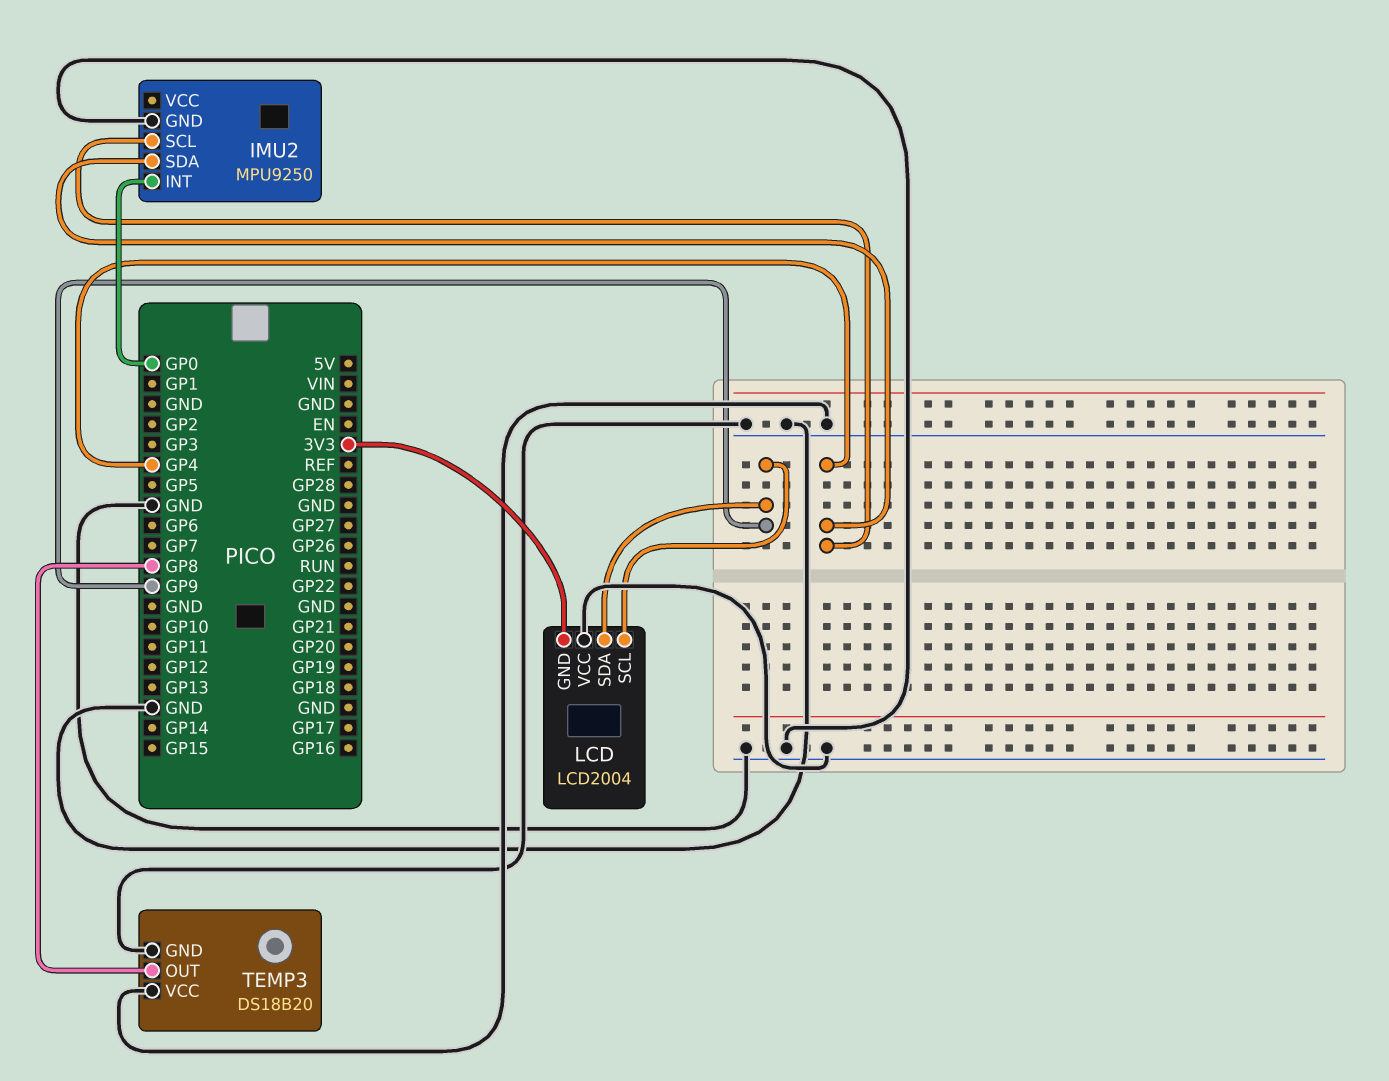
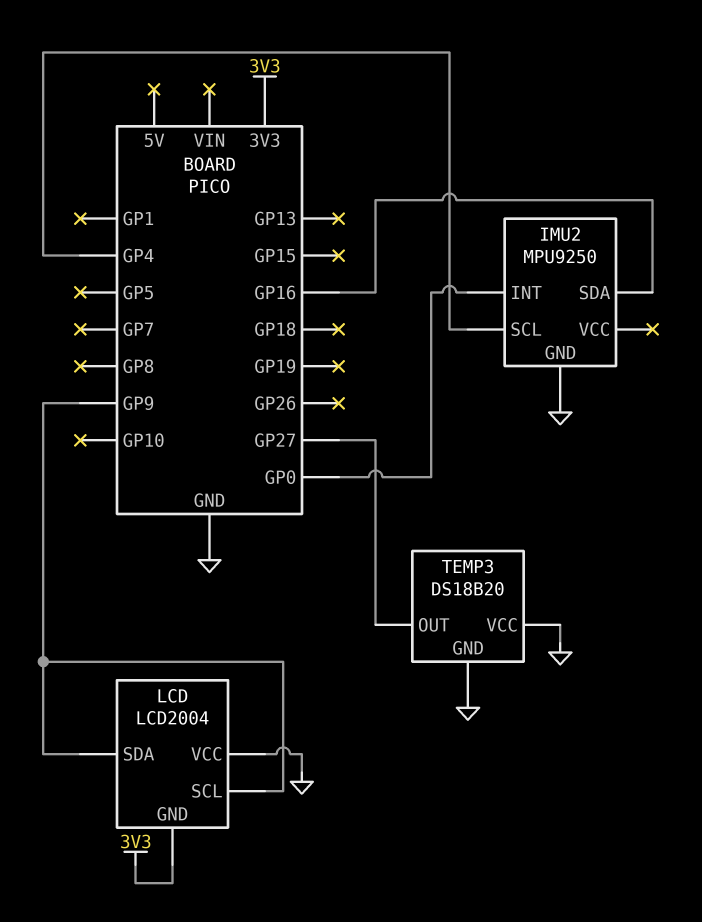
IMU2 pin SDA: GP4 -> GP16
TEMP3 pin OUT: GP8 -> GP27

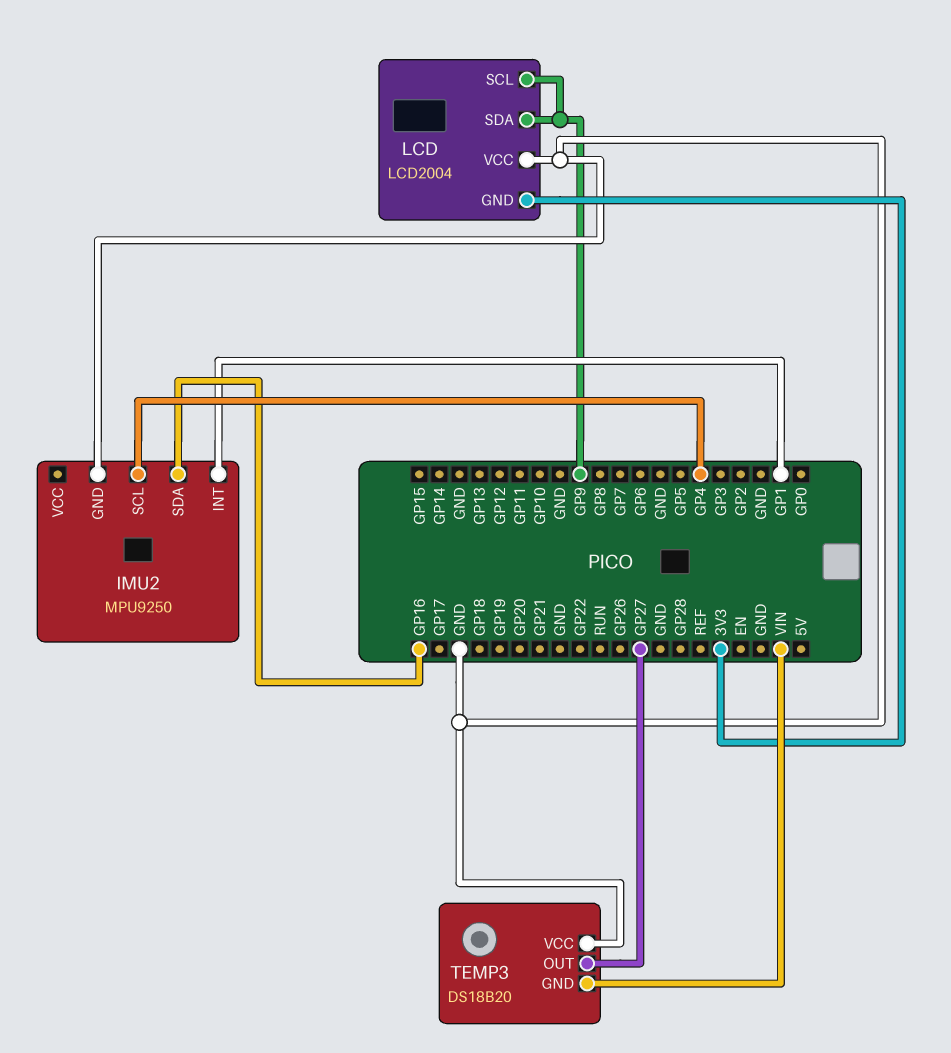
IMU2 pin INT: GP0 -> GP1
TEMP3 pin GND: GND -> VIN

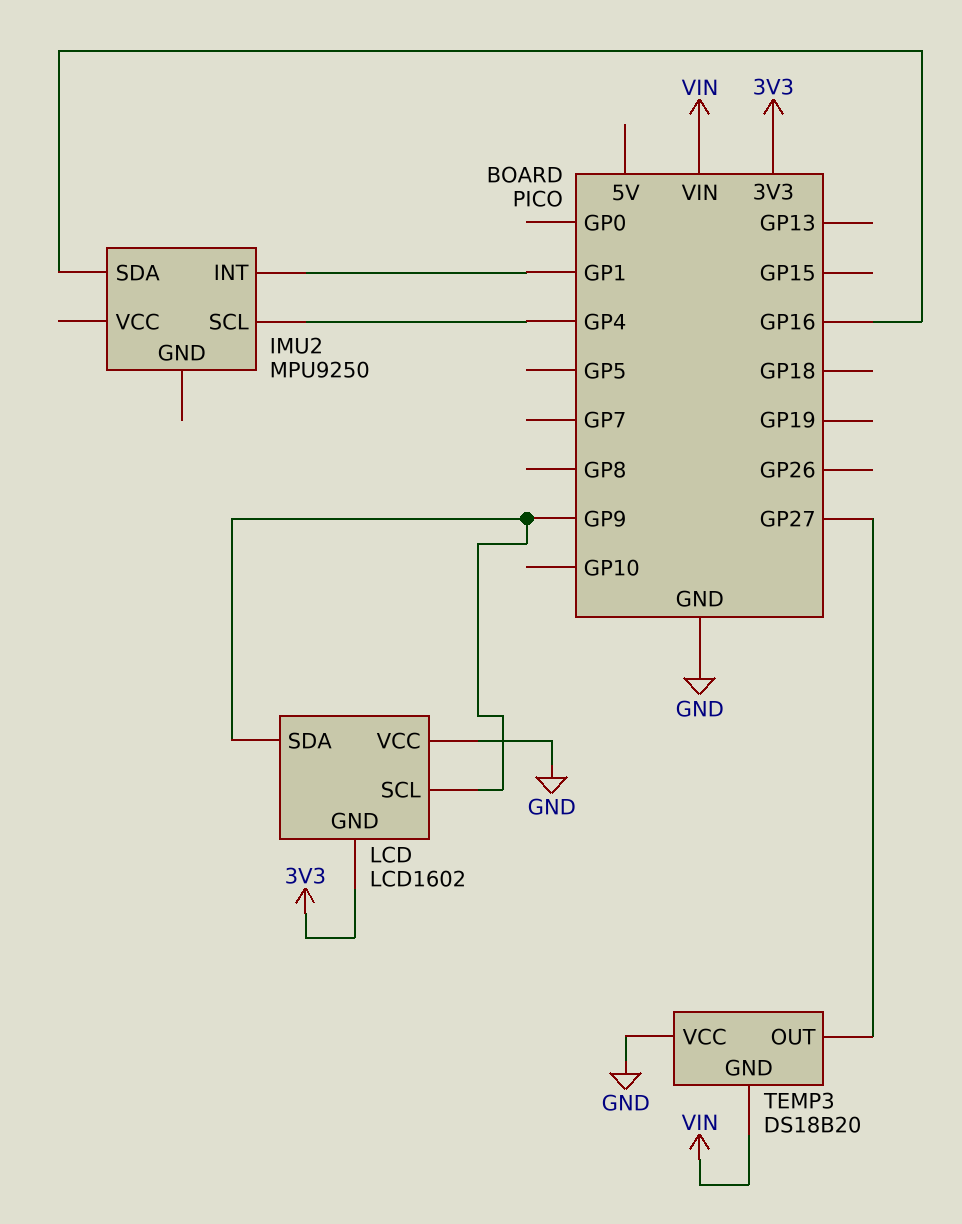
IMU2 pin GND: GND -> none
LCD: LCD2004 -> LCD1602

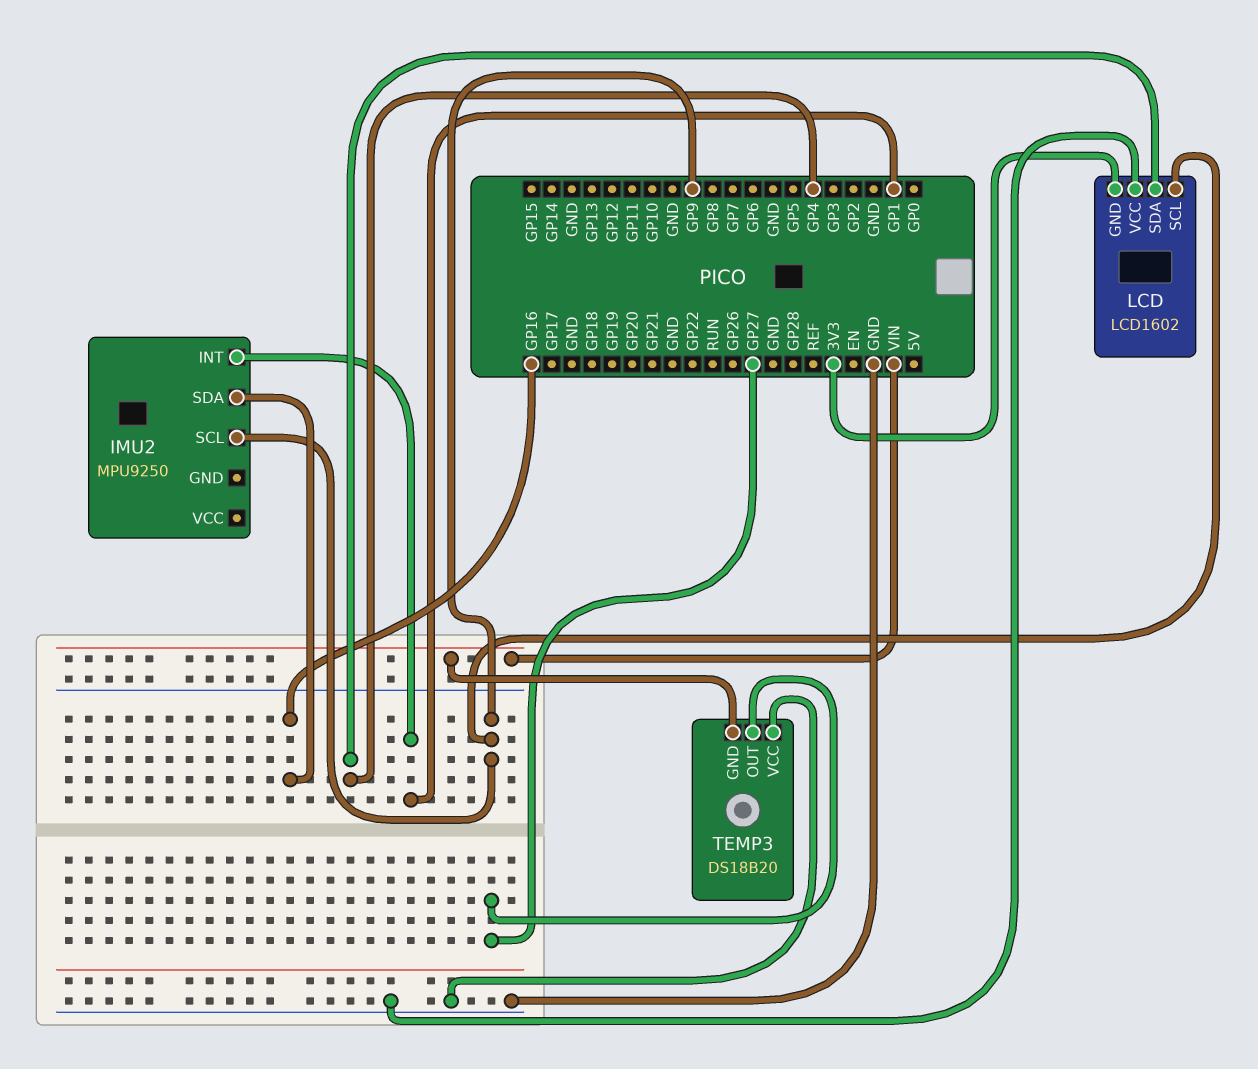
IMU2 pin SCL: GP4 -> GP9
LCD pin SDA: GP9 -> GP4

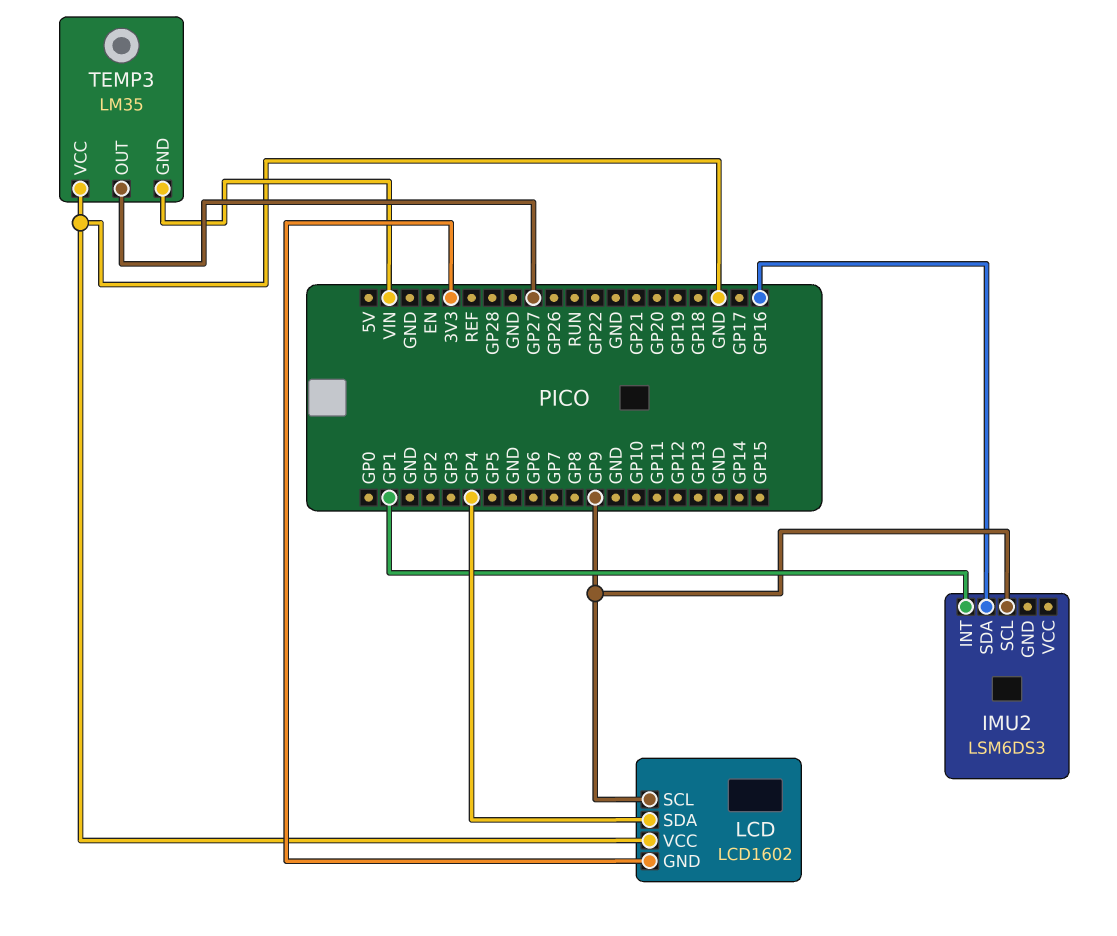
IMU2: MPU9250 -> LSM6DS3
TEMP3: DS18B20 -> LM35

